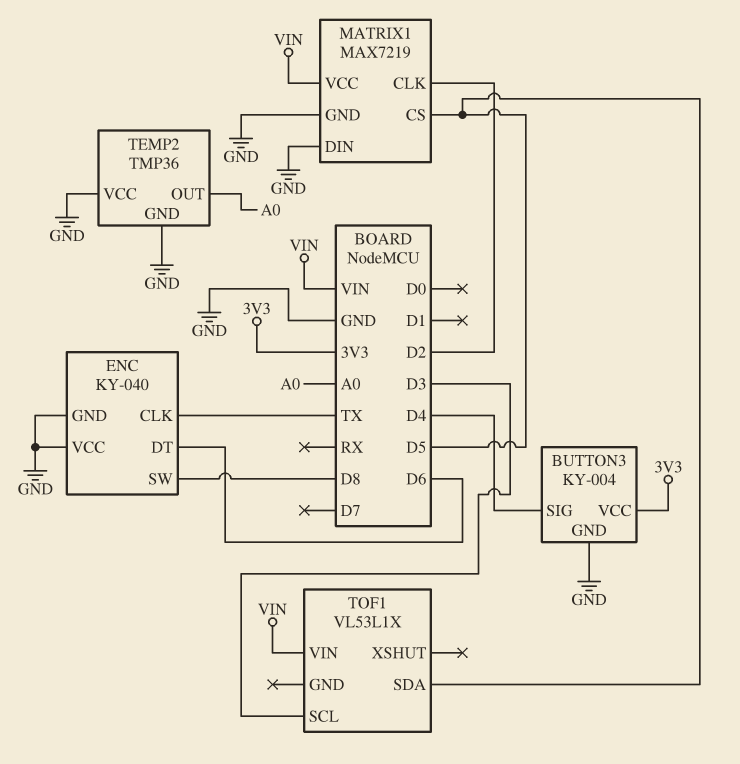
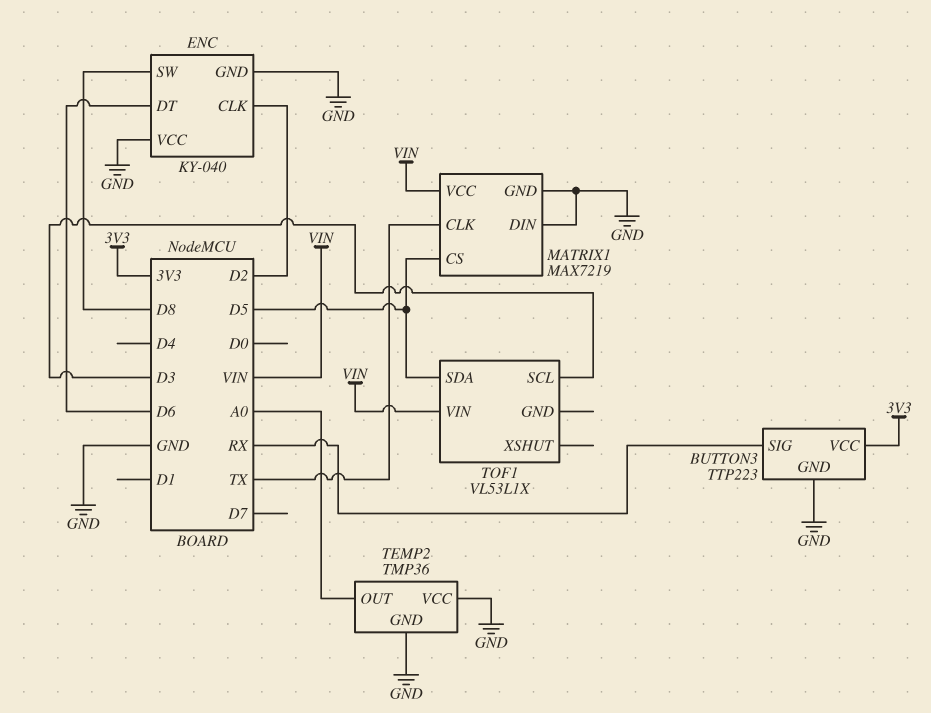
BUTTON3: KY-004 -> TTP223
BUTTON3 pin SIG: D4 -> RX
ENC pin CLK: TX -> D2
MATRIX1 pin CLK: D2 -> TX

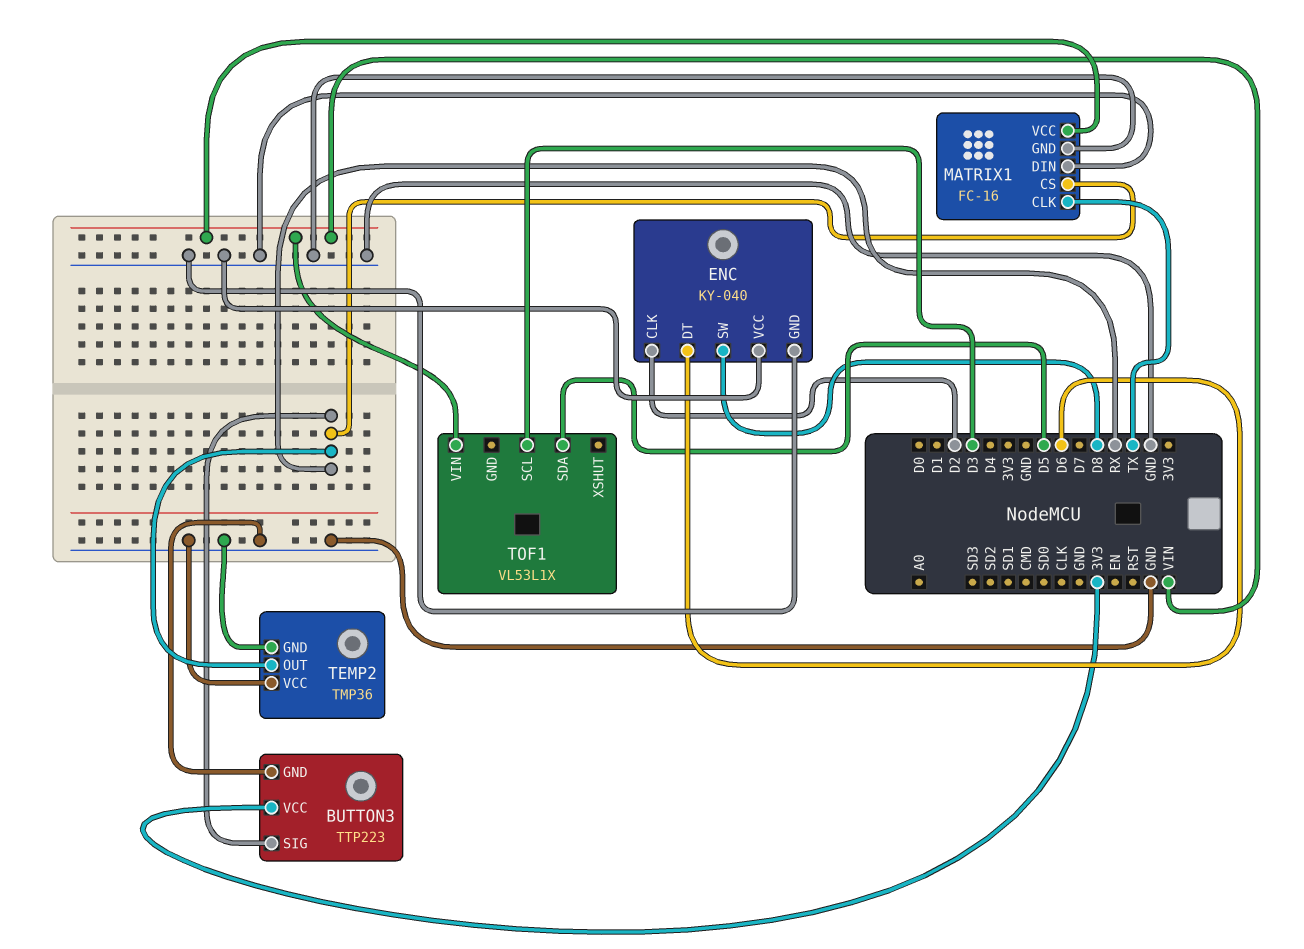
MATRIX1: MAX7219 -> FC-16
MATRIX1 pin CS: D5 -> RX
TEMP2 pin OUT: A0 -> RX

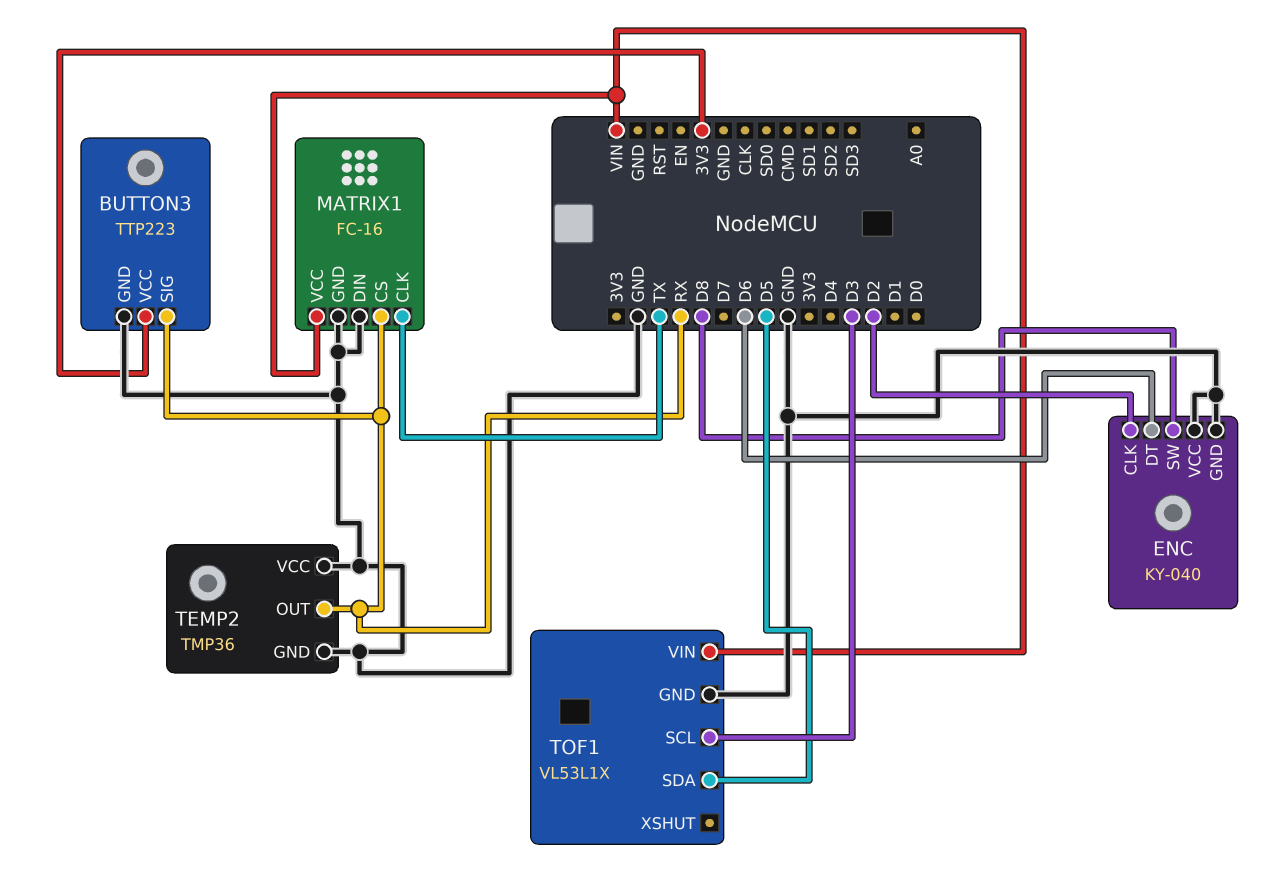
TOF1 pin GND: none -> GND

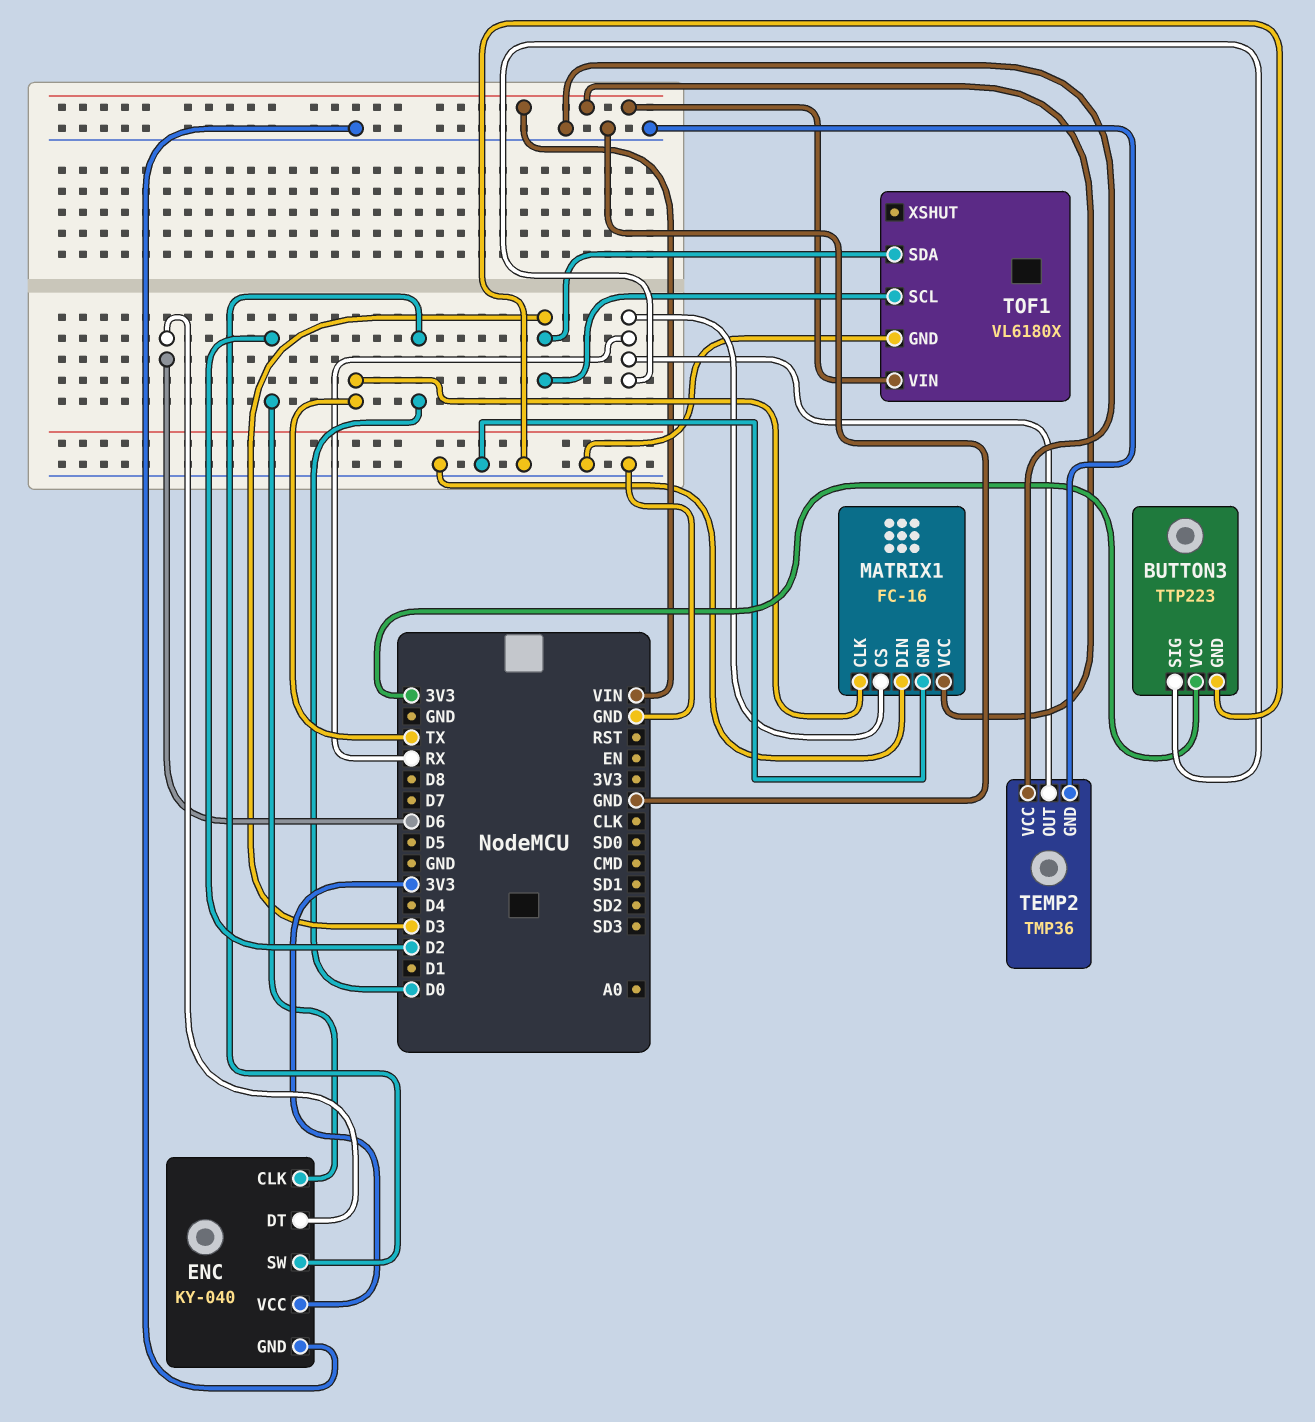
ENC pin SW: D8 -> D0
ENC pin VCC: GND -> 3V3
TOF1: VL53L1X -> VL6180X
TOF1 pin SDA: D5 -> D3

